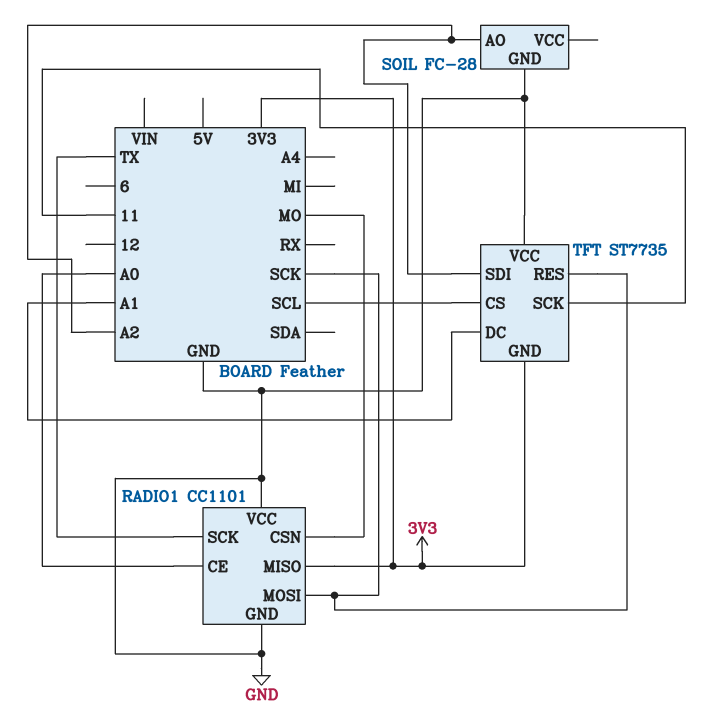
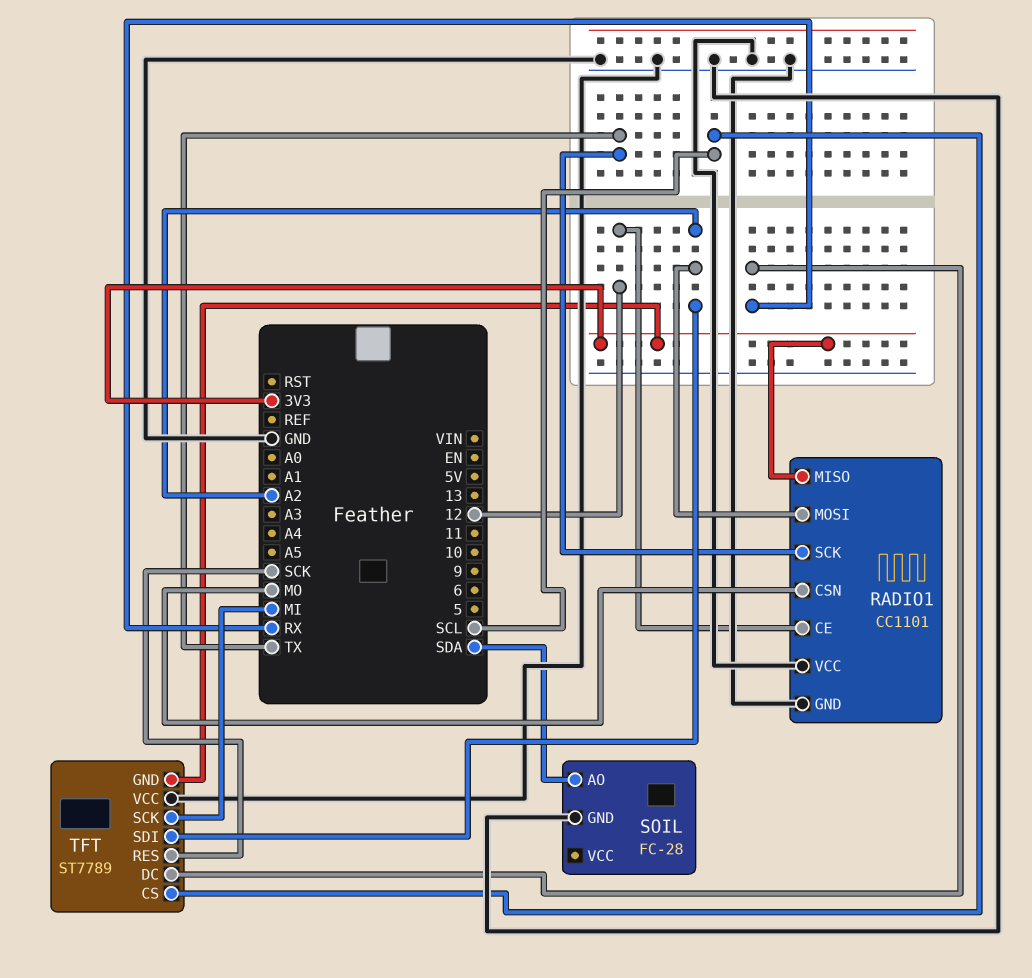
RADIO1 pin CE: A0 -> 12
RADIO1 pin MOSI: SCK -> A2
SOIL pin AO: A2 -> SDA
TFT: ST7735 -> ST7789
TFT pin DC: A1 -> RX
TFT pin SCK: 11 -> MI

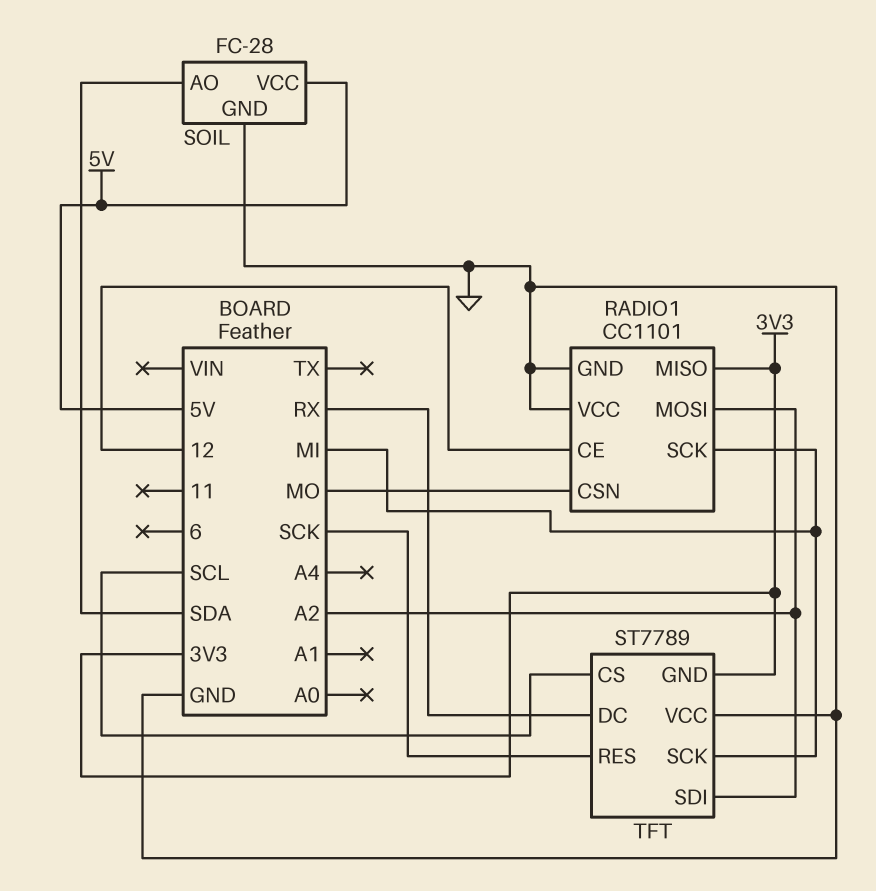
RADIO1 pin SCK: TX -> MI
SOIL pin VCC: none -> 5V

